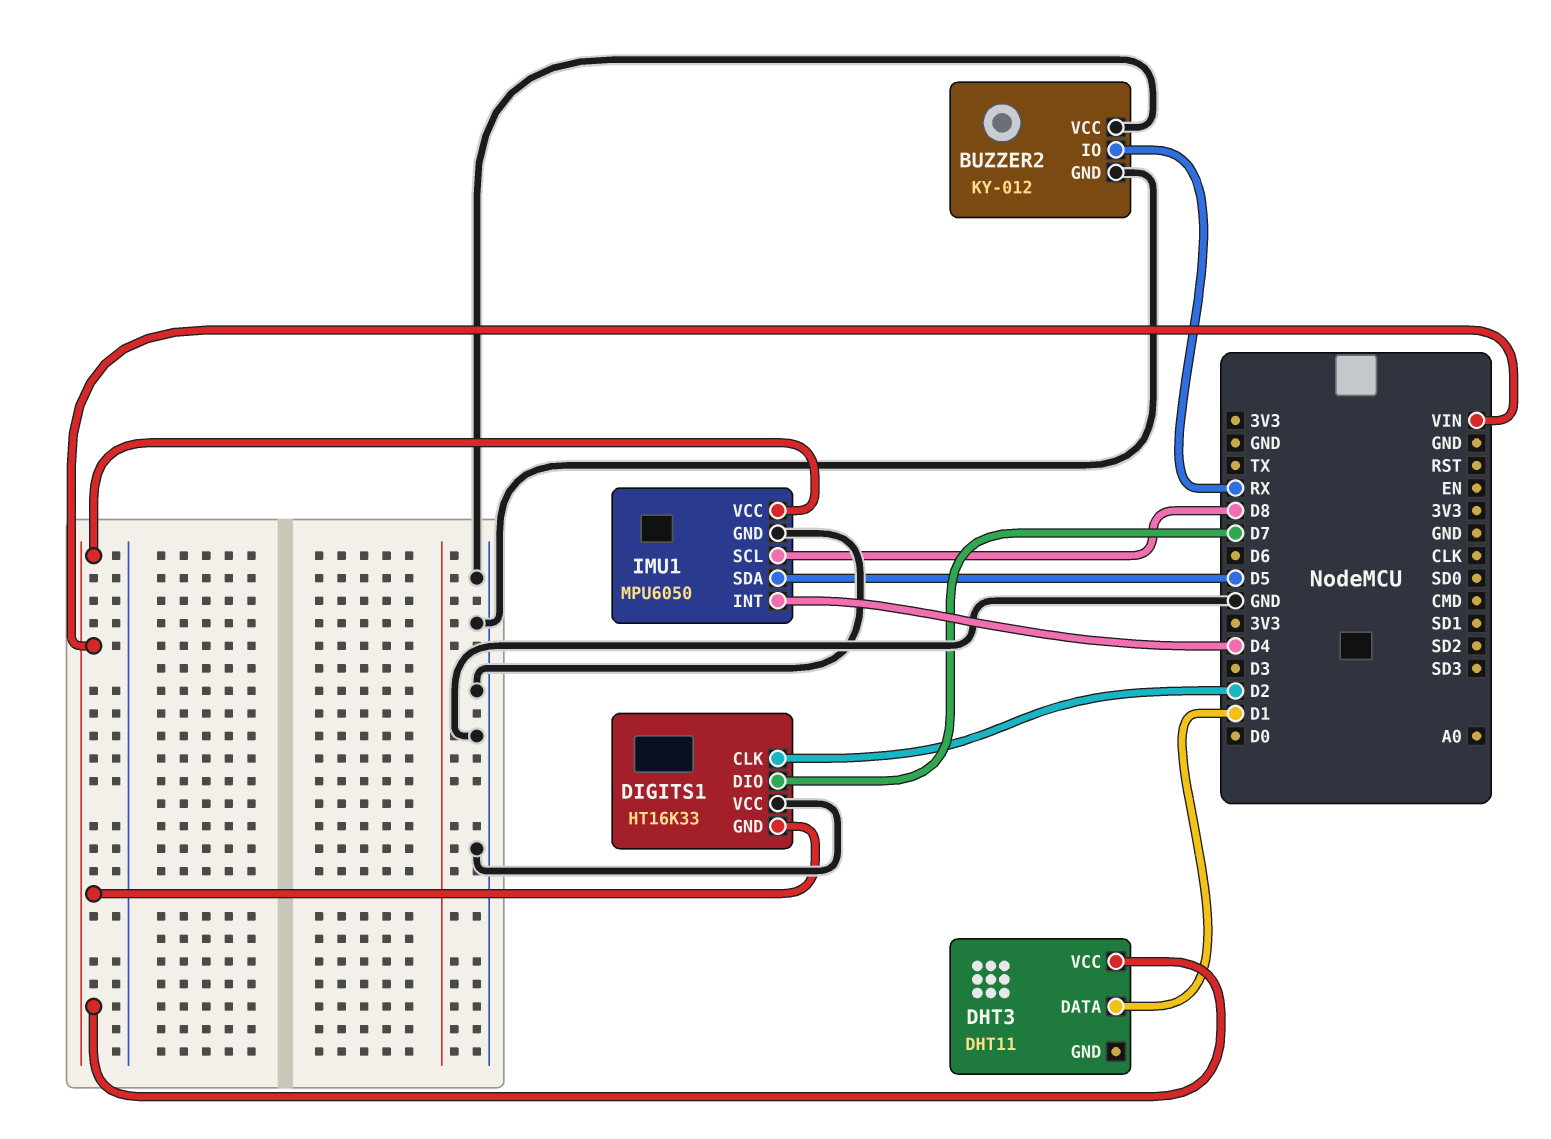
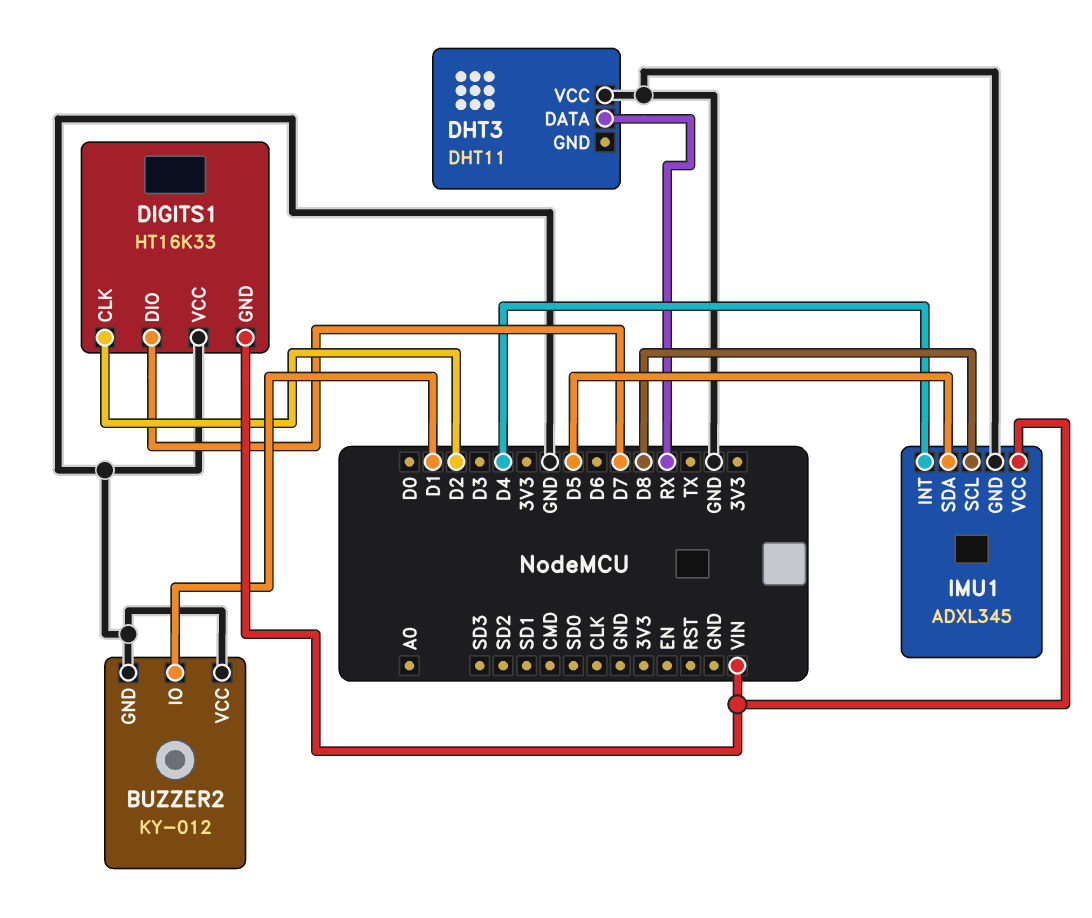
BUZZER2 pin IO: RX -> D1
DHT3 pin DATA: D1 -> RX
DHT3 pin VCC: VIN -> GND
IMU1: MPU6050 -> ADXL345

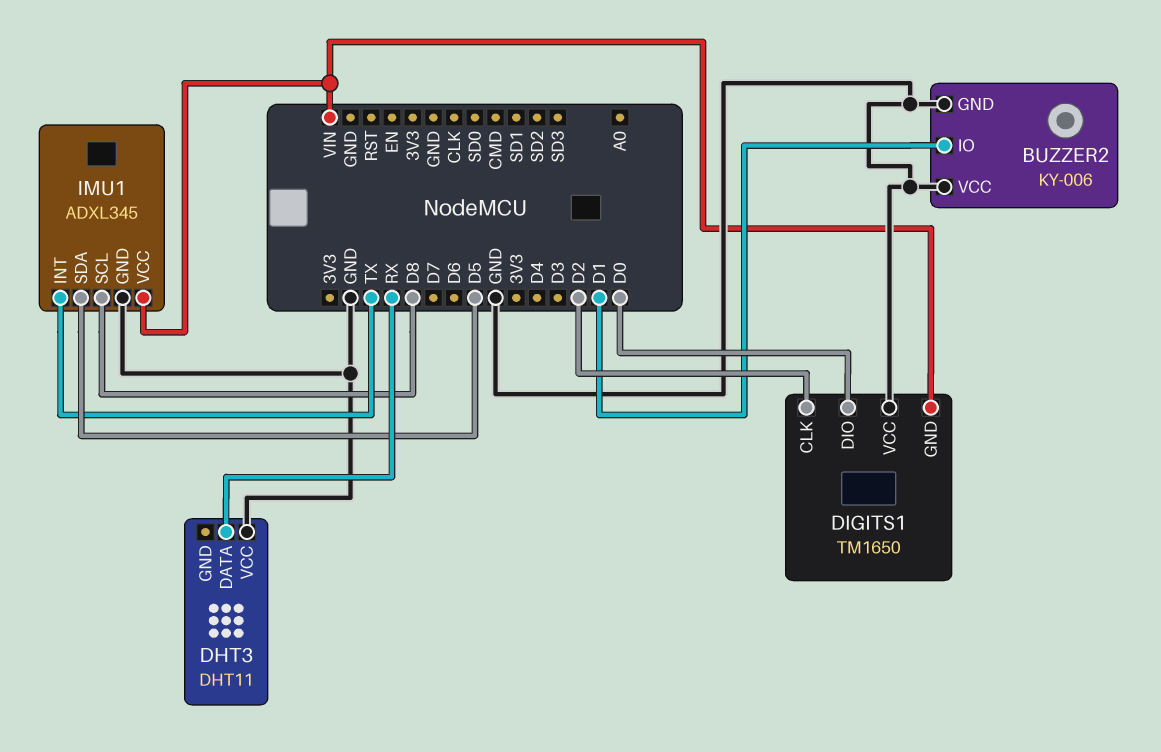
BUZZER2: KY-012 -> KY-006
DIGITS1: HT16K33 -> TM1650
DIGITS1 pin DIO: D7 -> D0
IMU1 pin INT: D4 -> TX

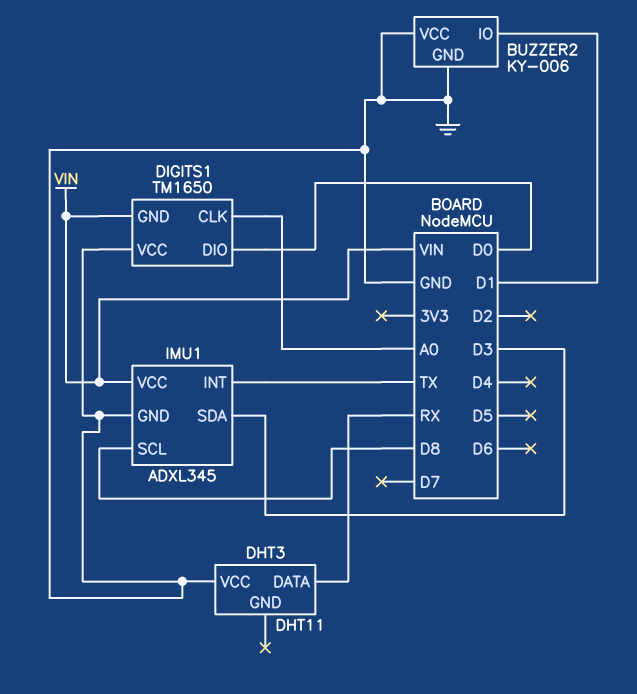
DIGITS1 pin CLK: D2 -> A0
IMU1 pin SDA: D5 -> D3

